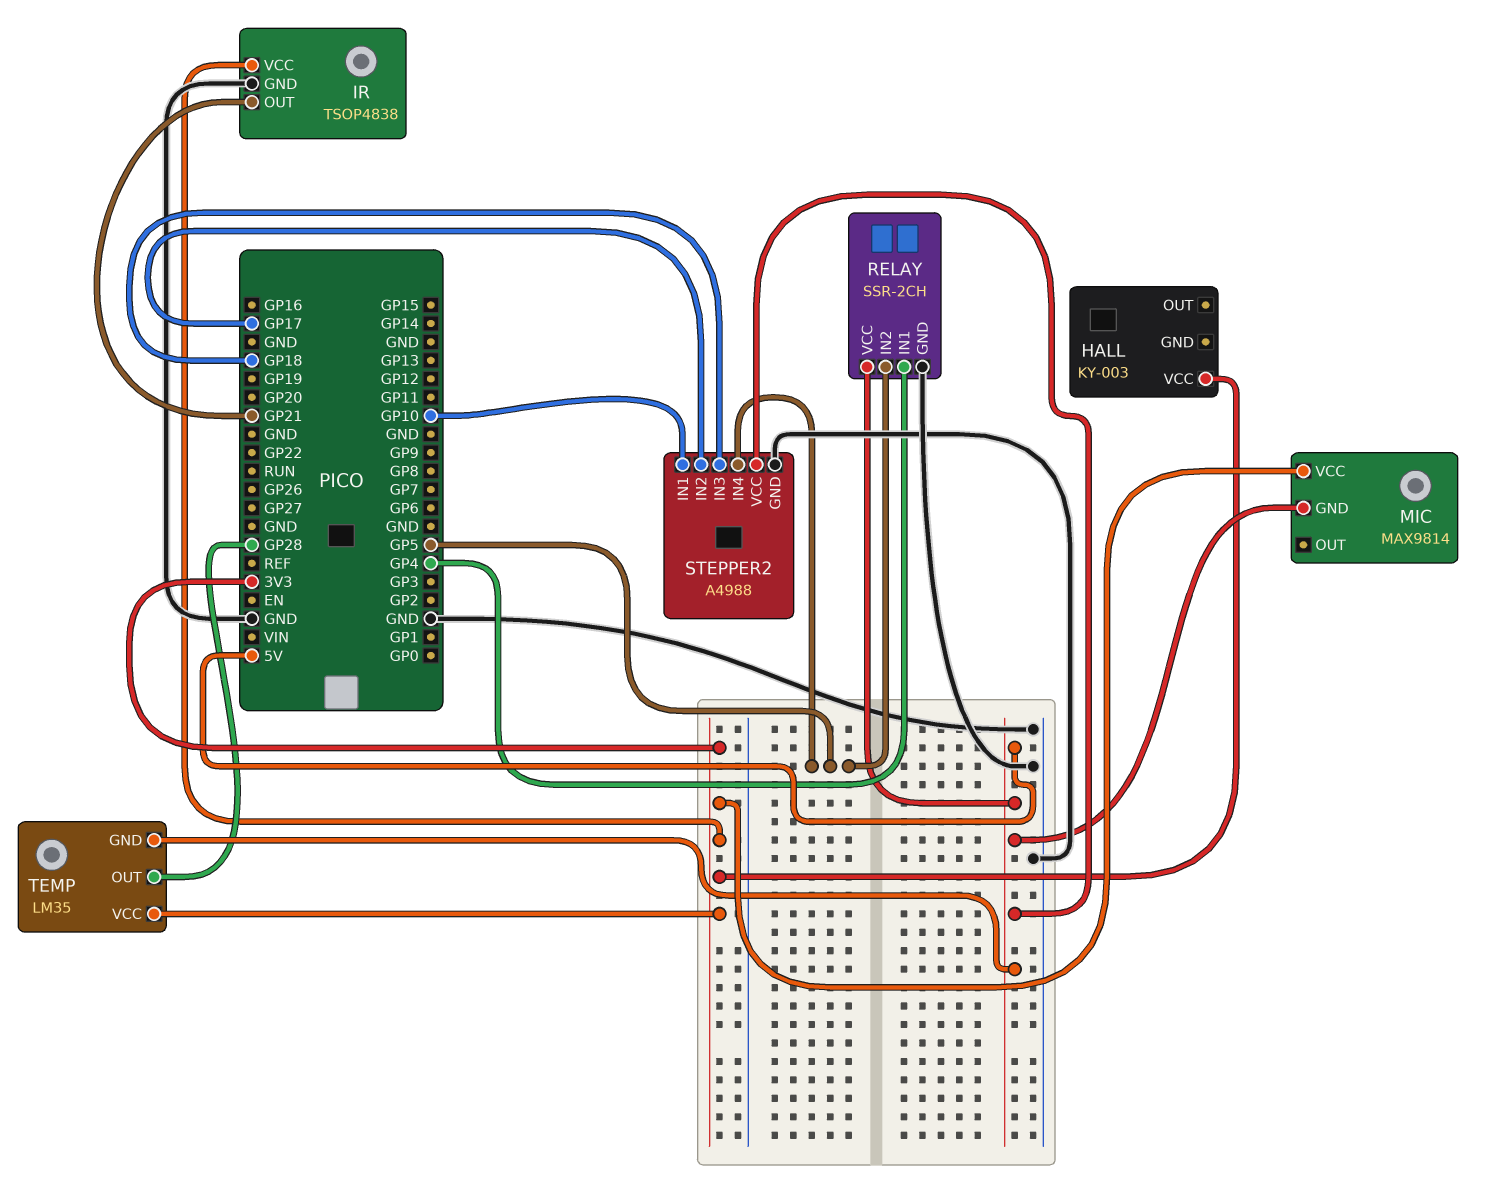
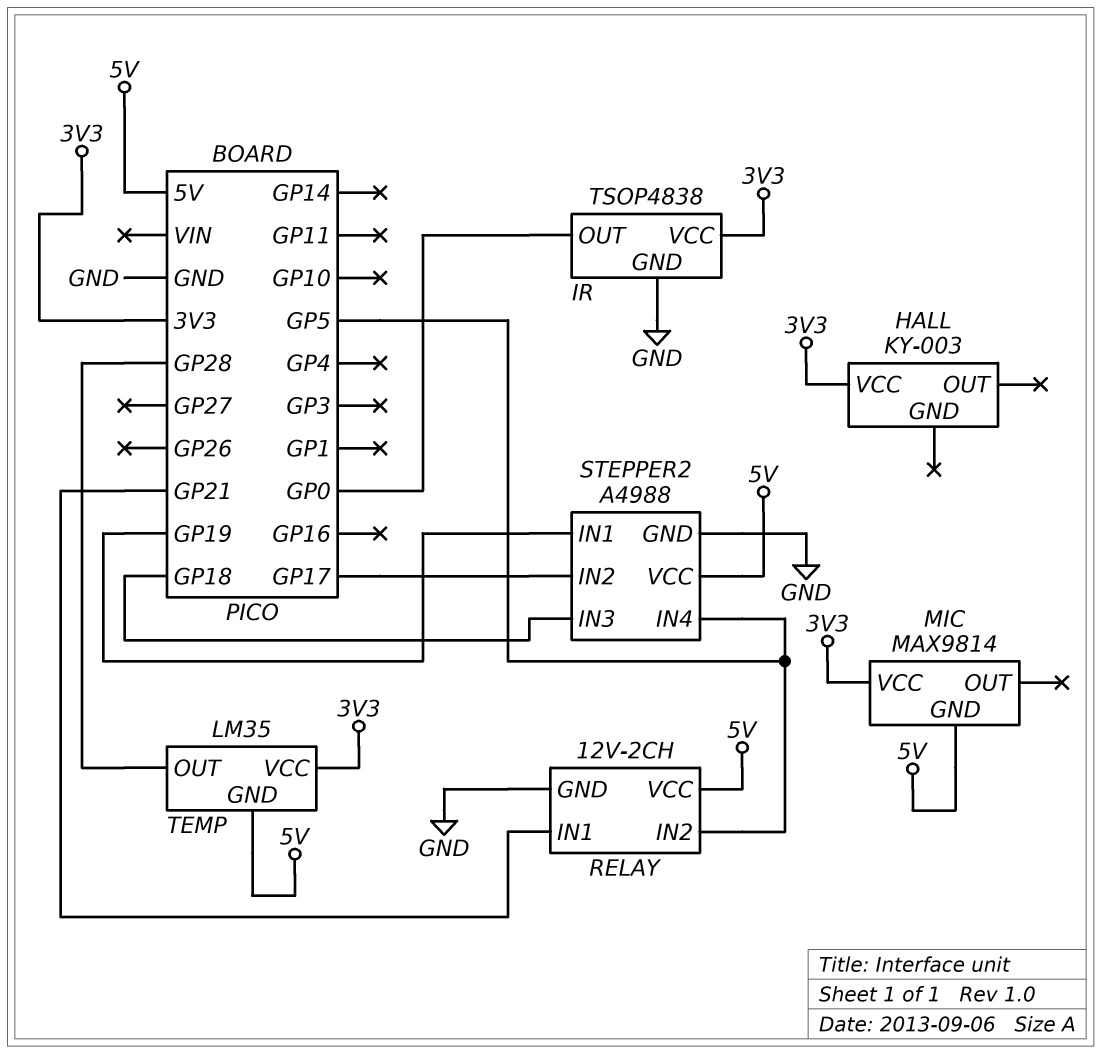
IR pin OUT: GP21 -> GP0
RELAY: SSR-2CH -> 12V-2CH
RELAY pin IN1: GP4 -> GP21
STEPPER2 pin IN1: GP10 -> GP19

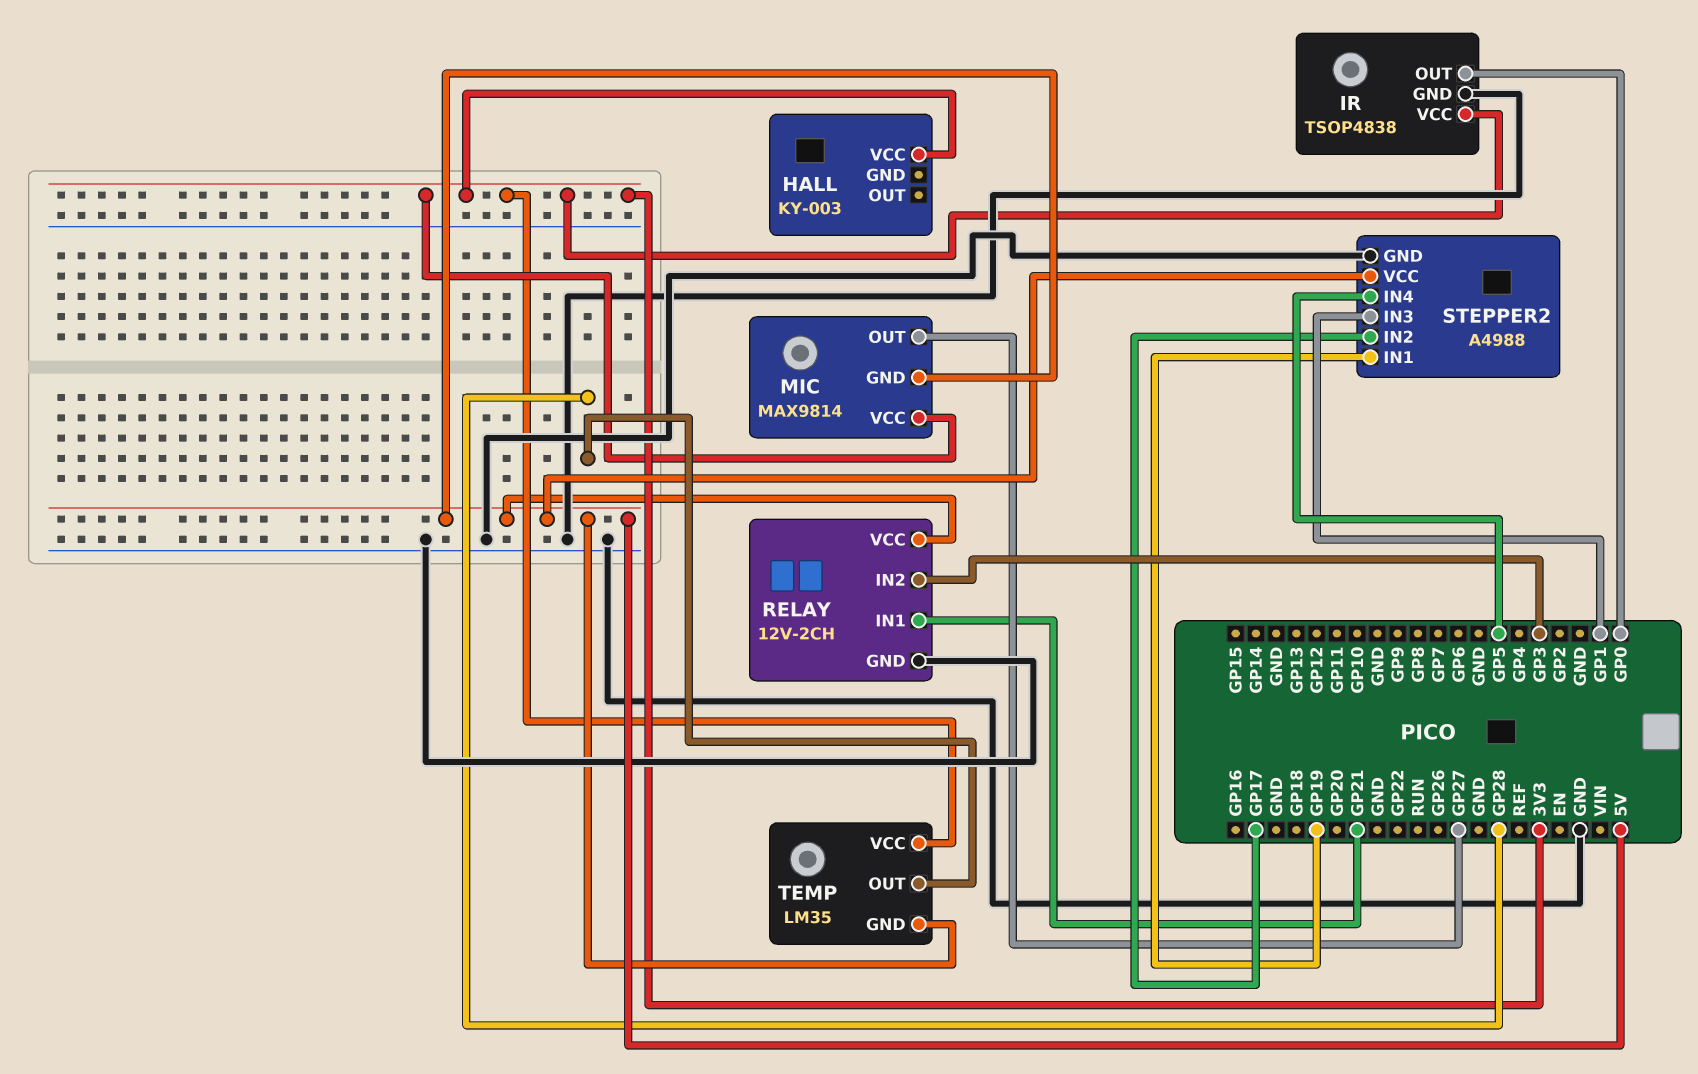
MIC pin OUT: none -> GP27
RELAY pin IN2: GP5 -> GP3
STEPPER2 pin IN3: GP18 -> GP1

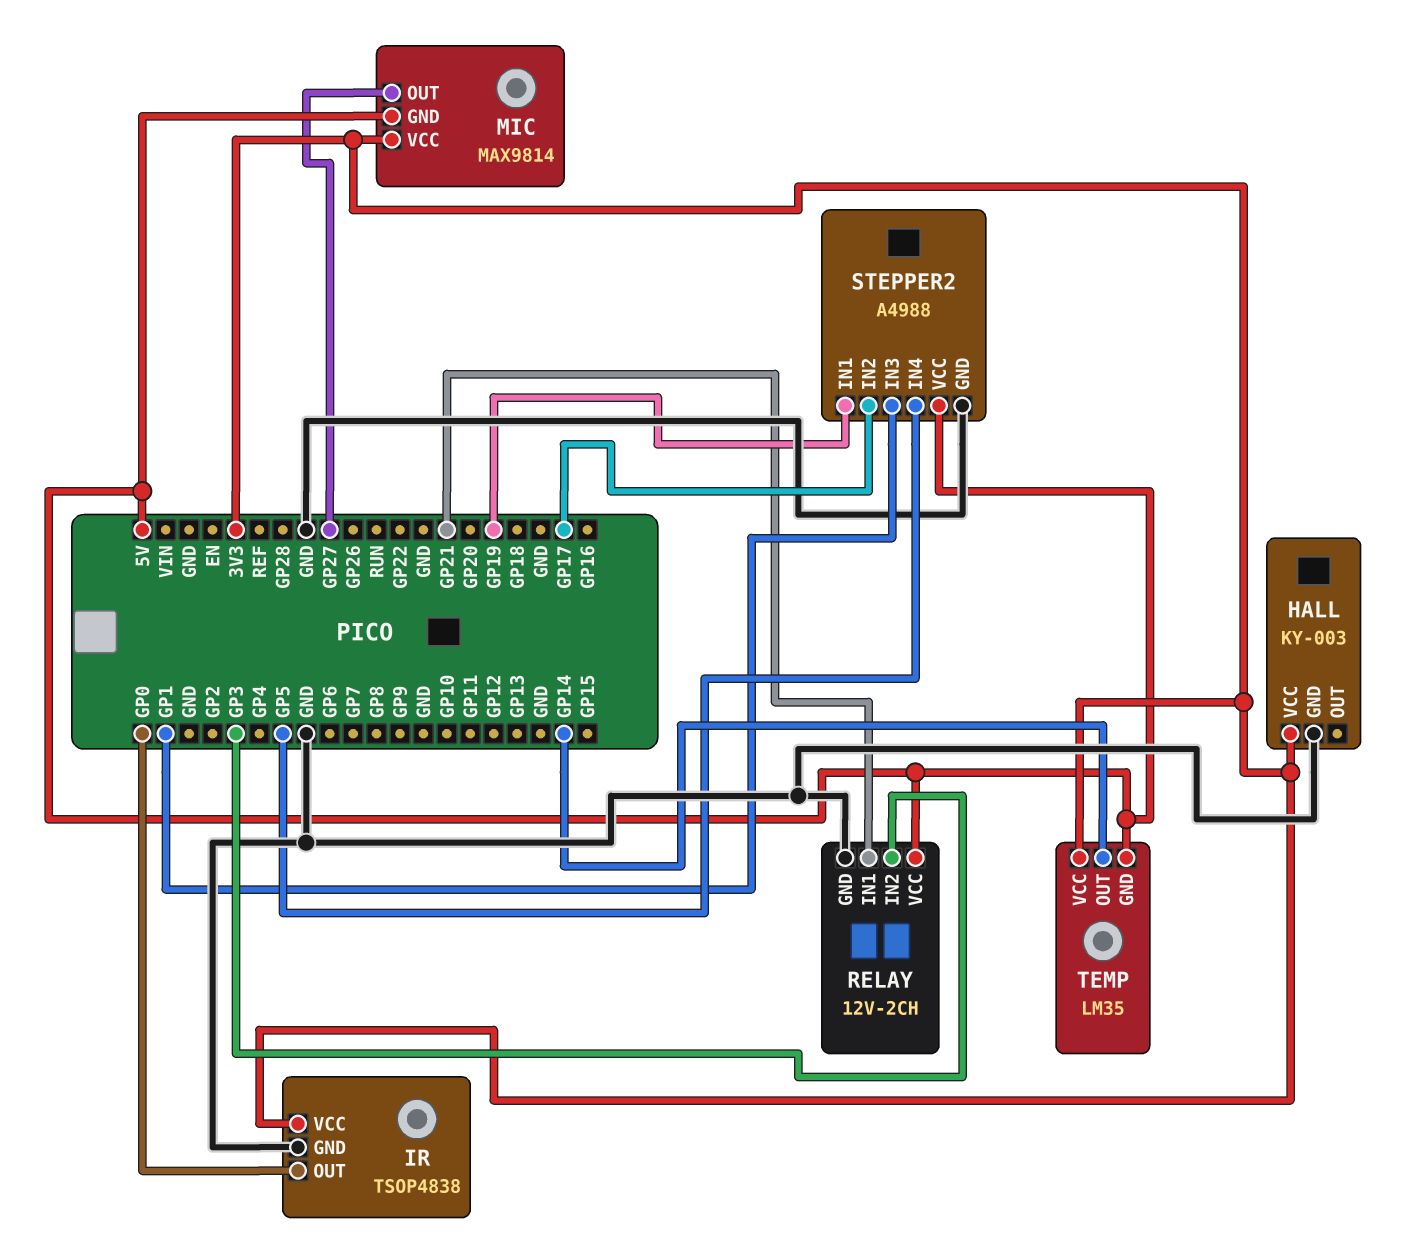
HALL pin GND: none -> GND
TEMP pin OUT: GP28 -> GP14

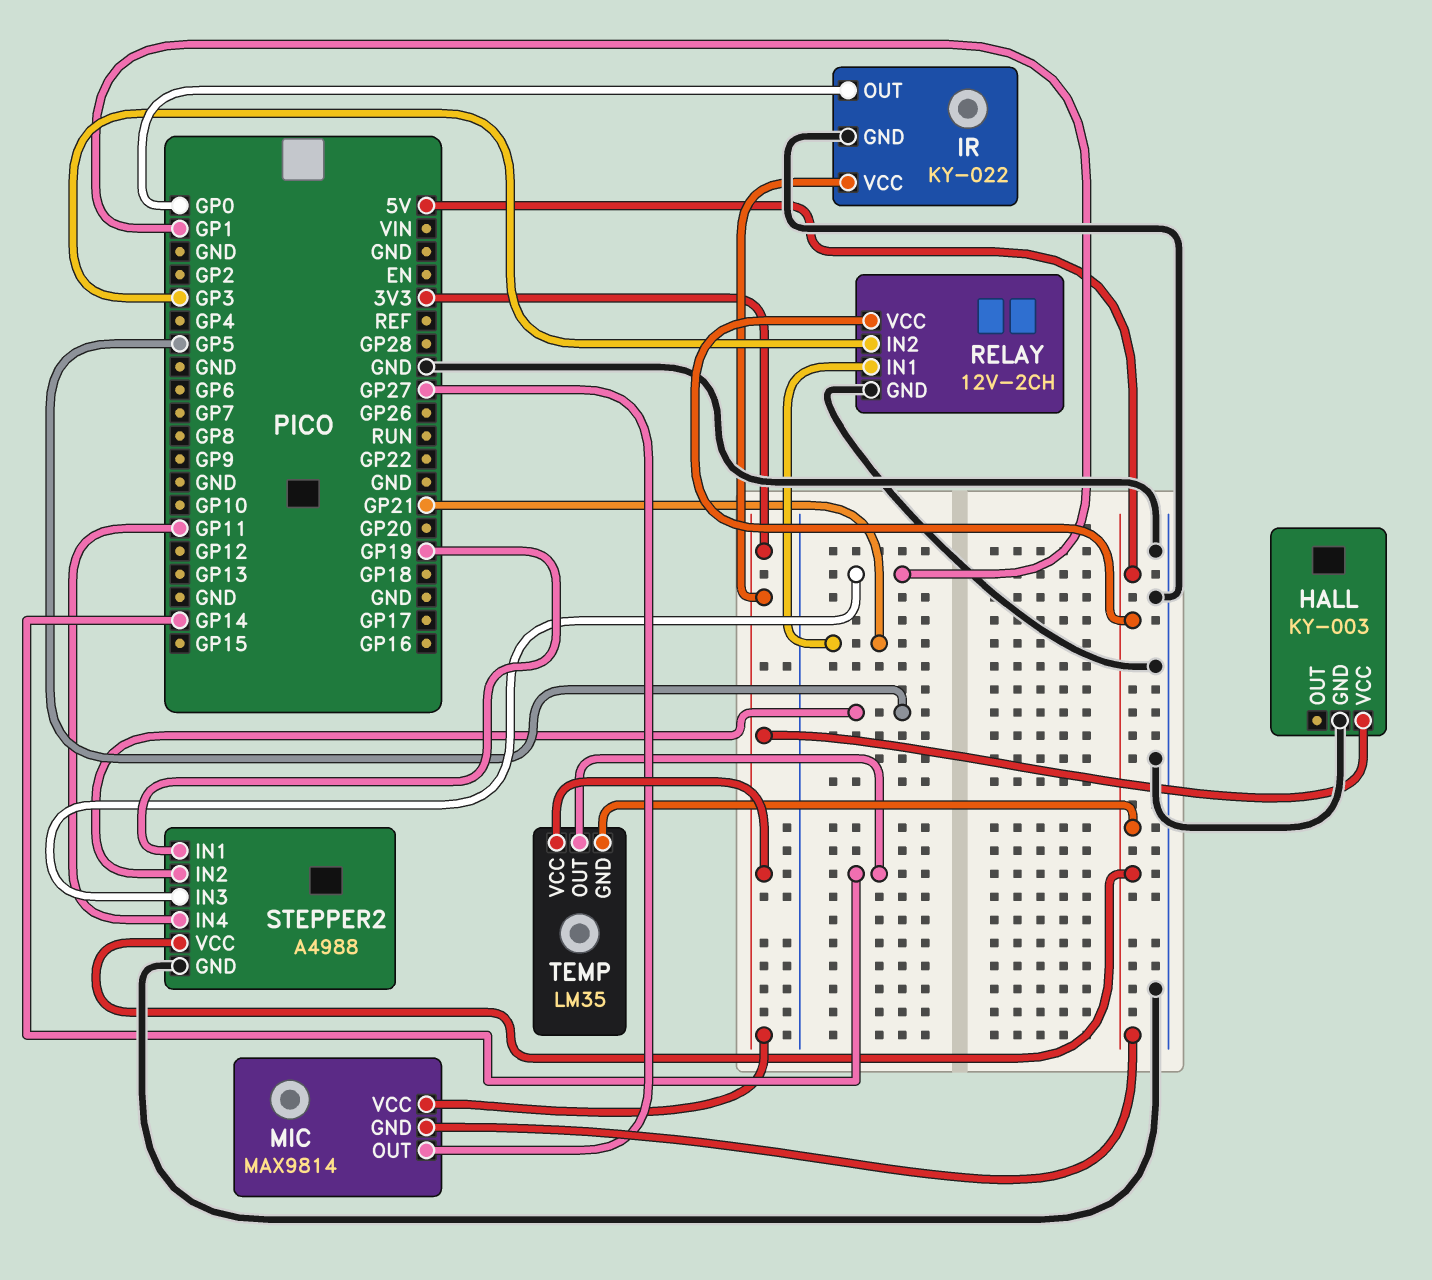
IR: TSOP4838 -> KY-022
STEPPER2 pin IN2: GP17 -> GP5
STEPPER2 pin IN4: GP5 -> GP11

